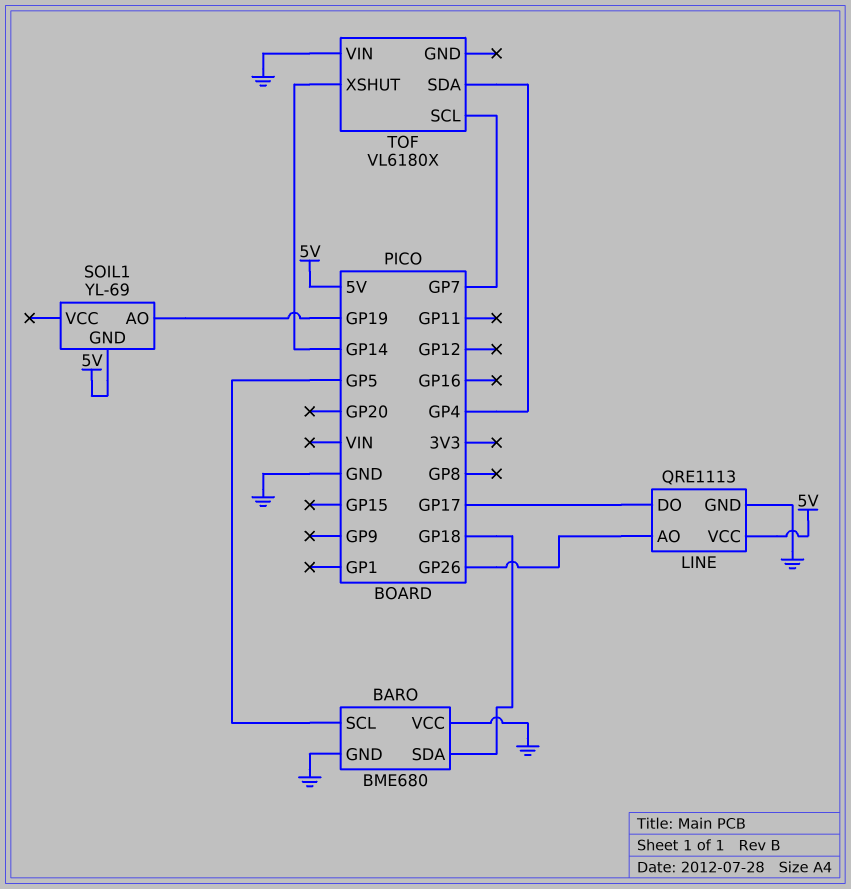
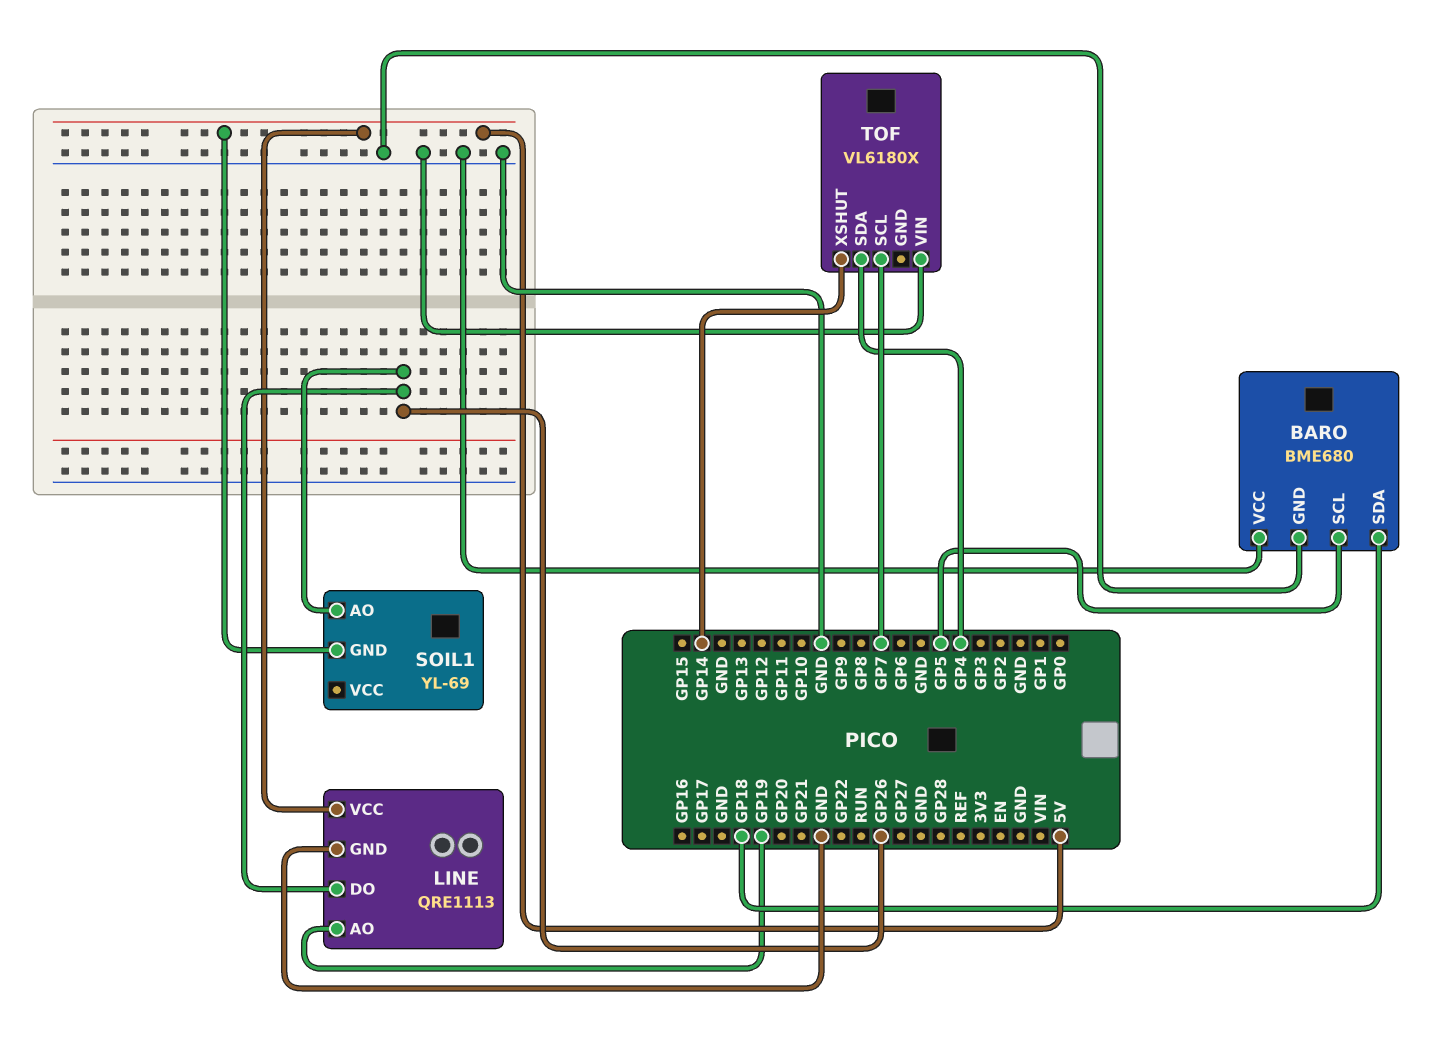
LINE pin AO: GP26 -> GP19
LINE pin DO: GP17 -> GP26
SOIL1 pin AO: GP19 -> GP26

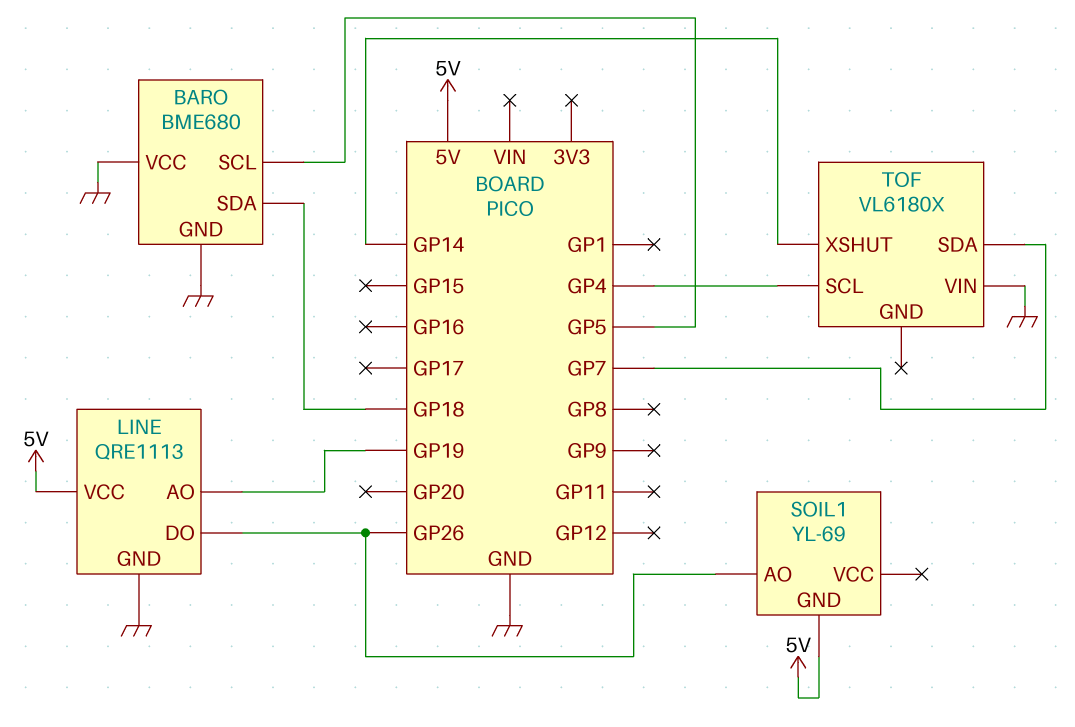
TOF pin SCL: GP7 -> GP4
TOF pin SDA: GP4 -> GP7

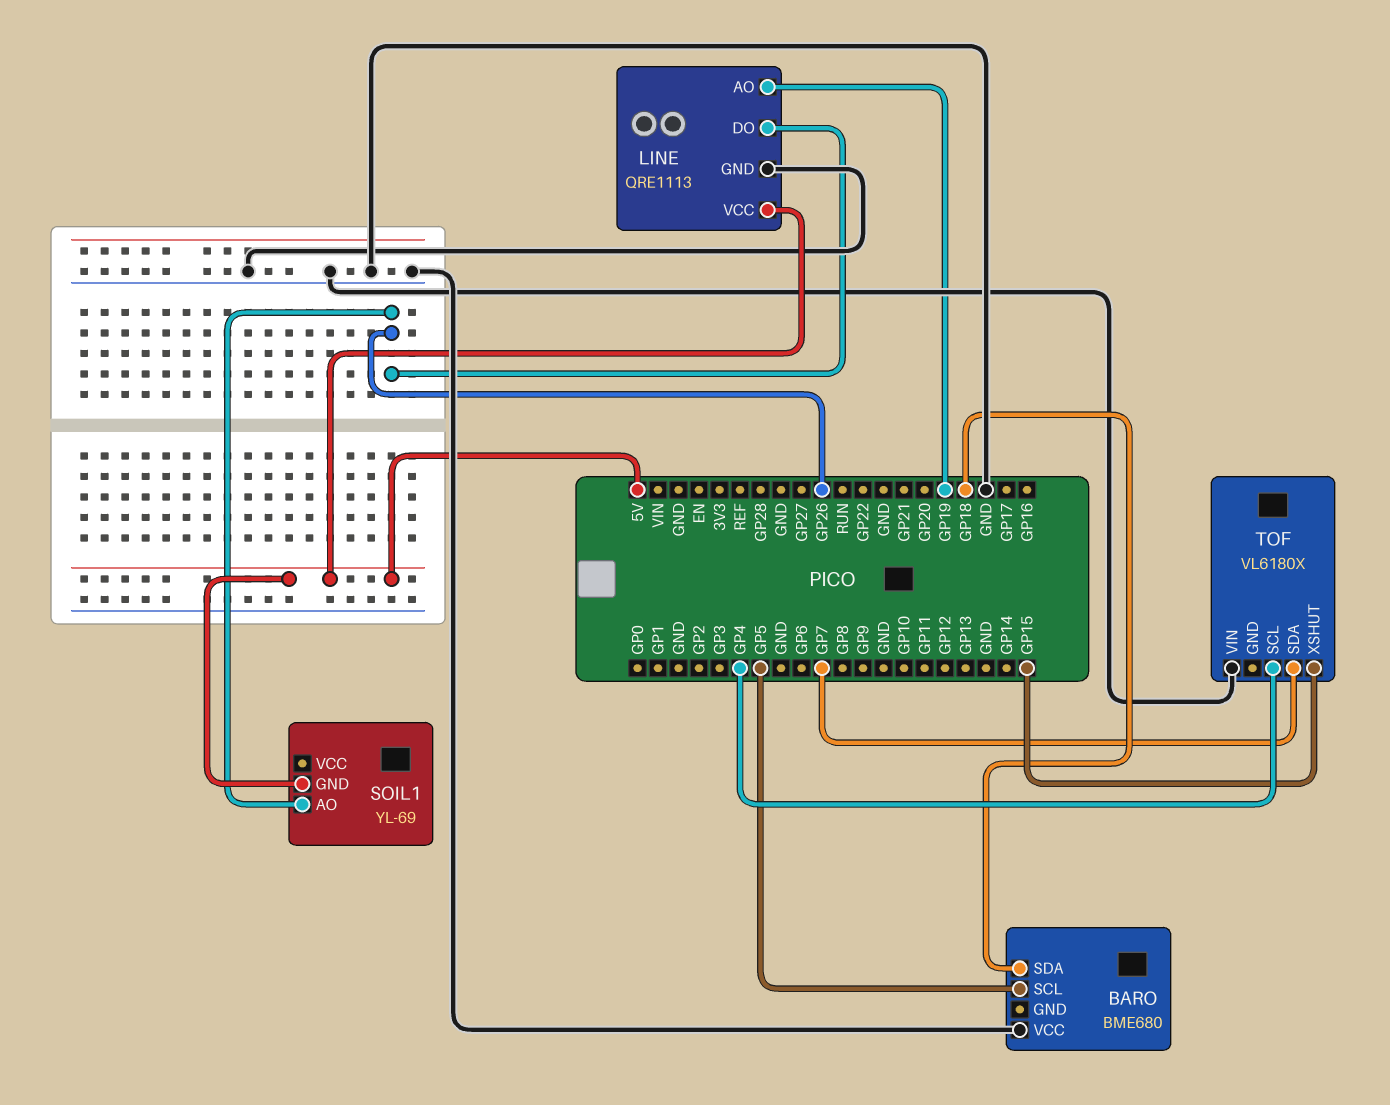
BARO pin GND: GND -> none
TOF pin XSHUT: GP14 -> GP15

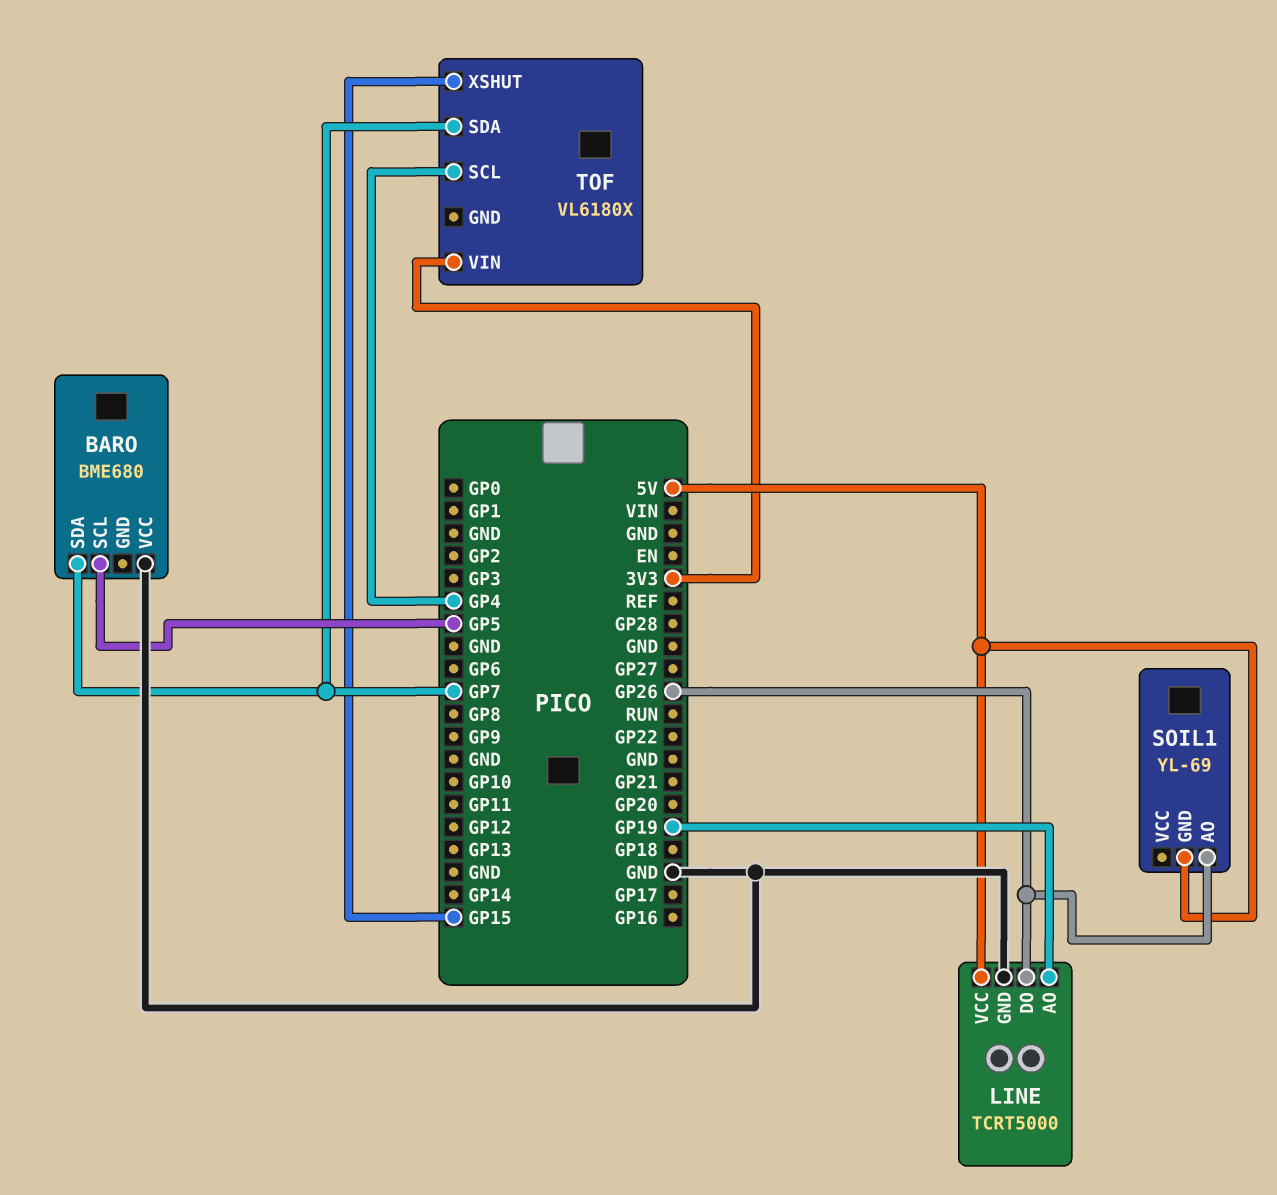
BARO pin SDA: GP18 -> GP7
LINE: QRE1113 -> TCRT5000
TOF pin VIN: GND -> 3V3

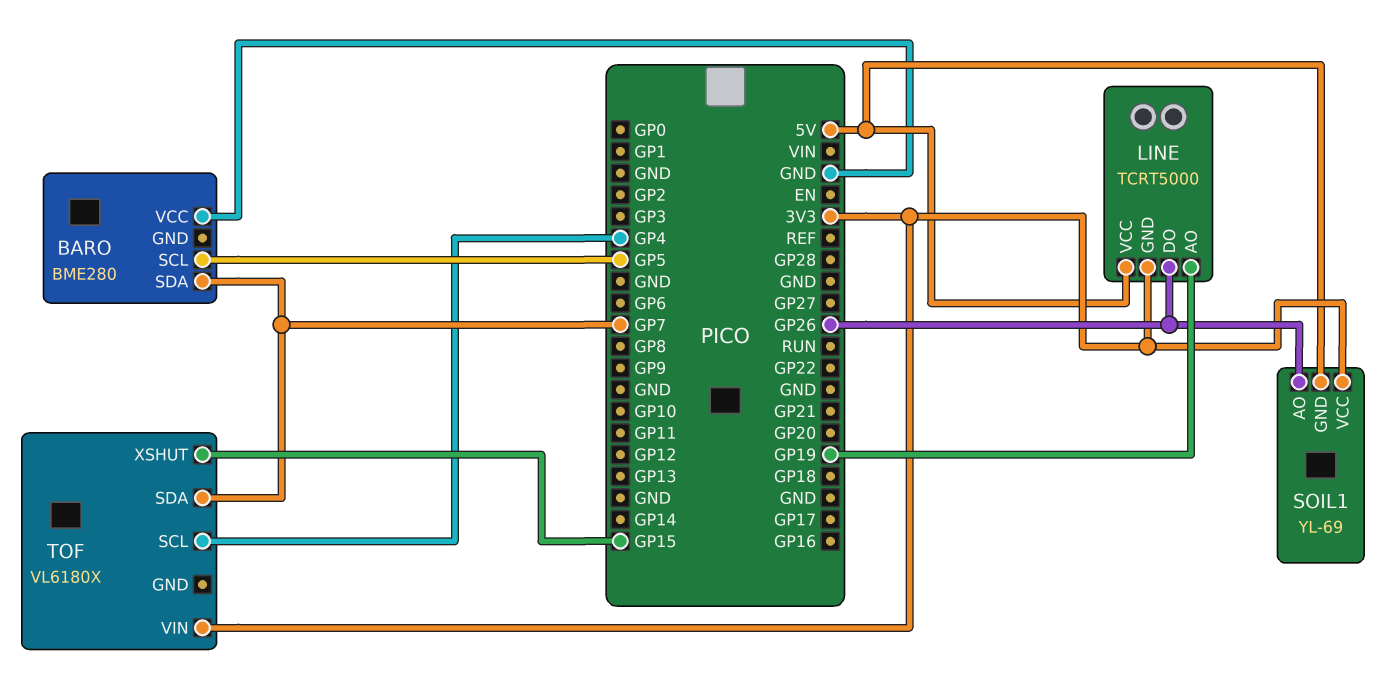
BARO: BME680 -> BME280
LINE pin GND: GND -> 3V3
SOIL1 pin VCC: none -> 3V3

